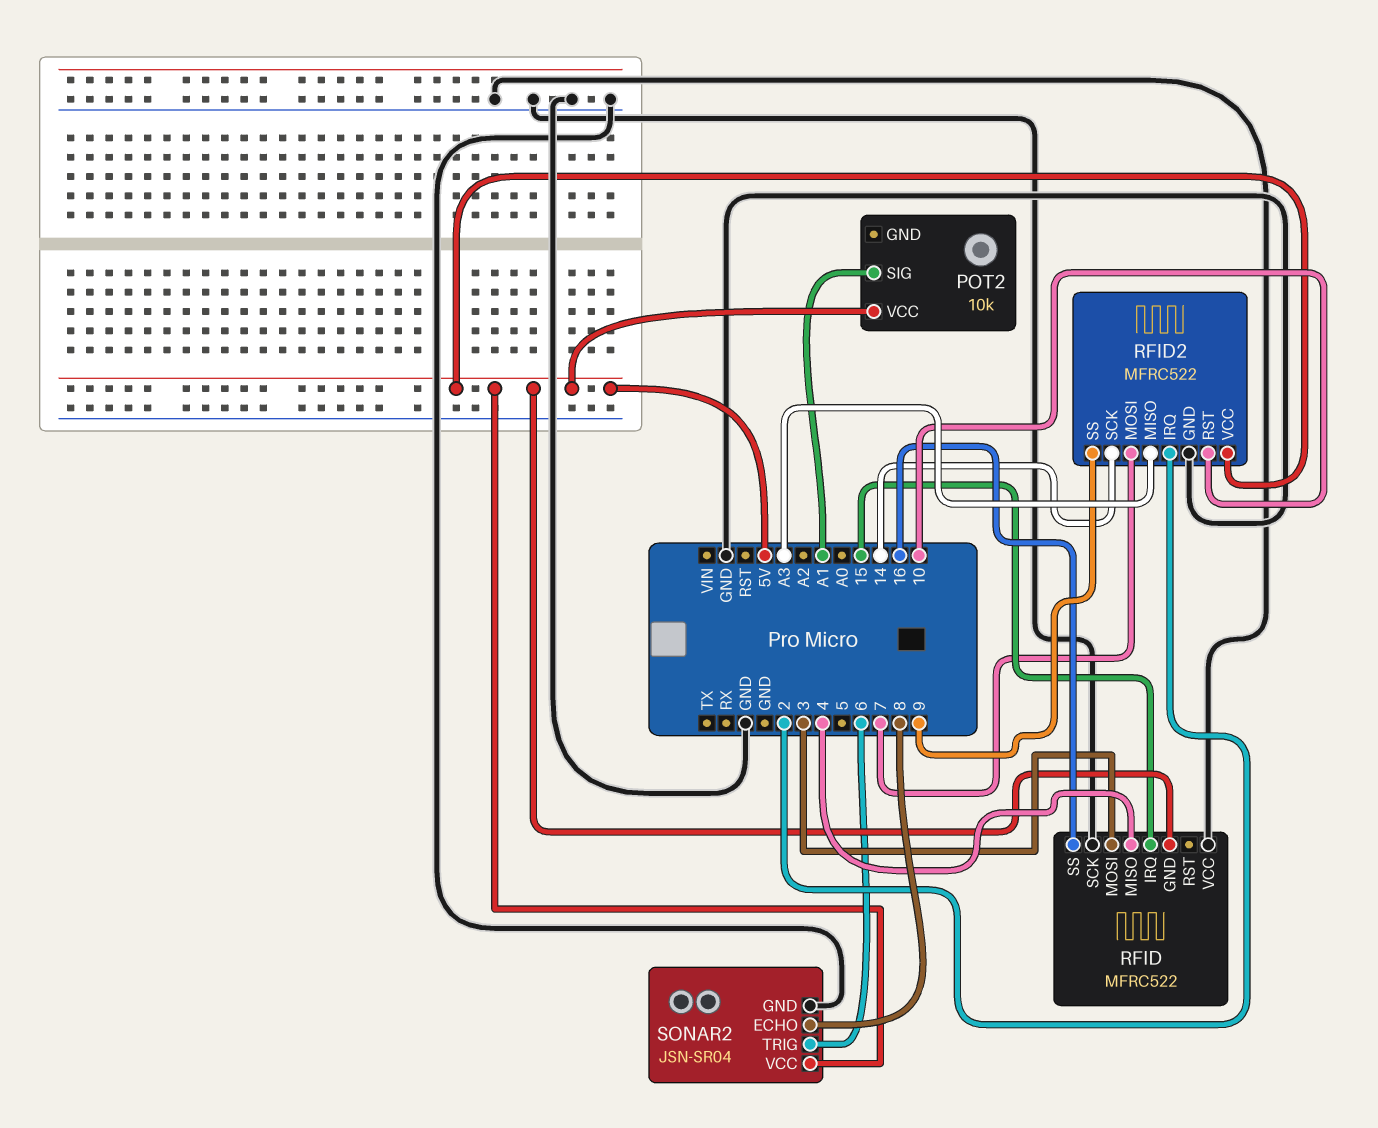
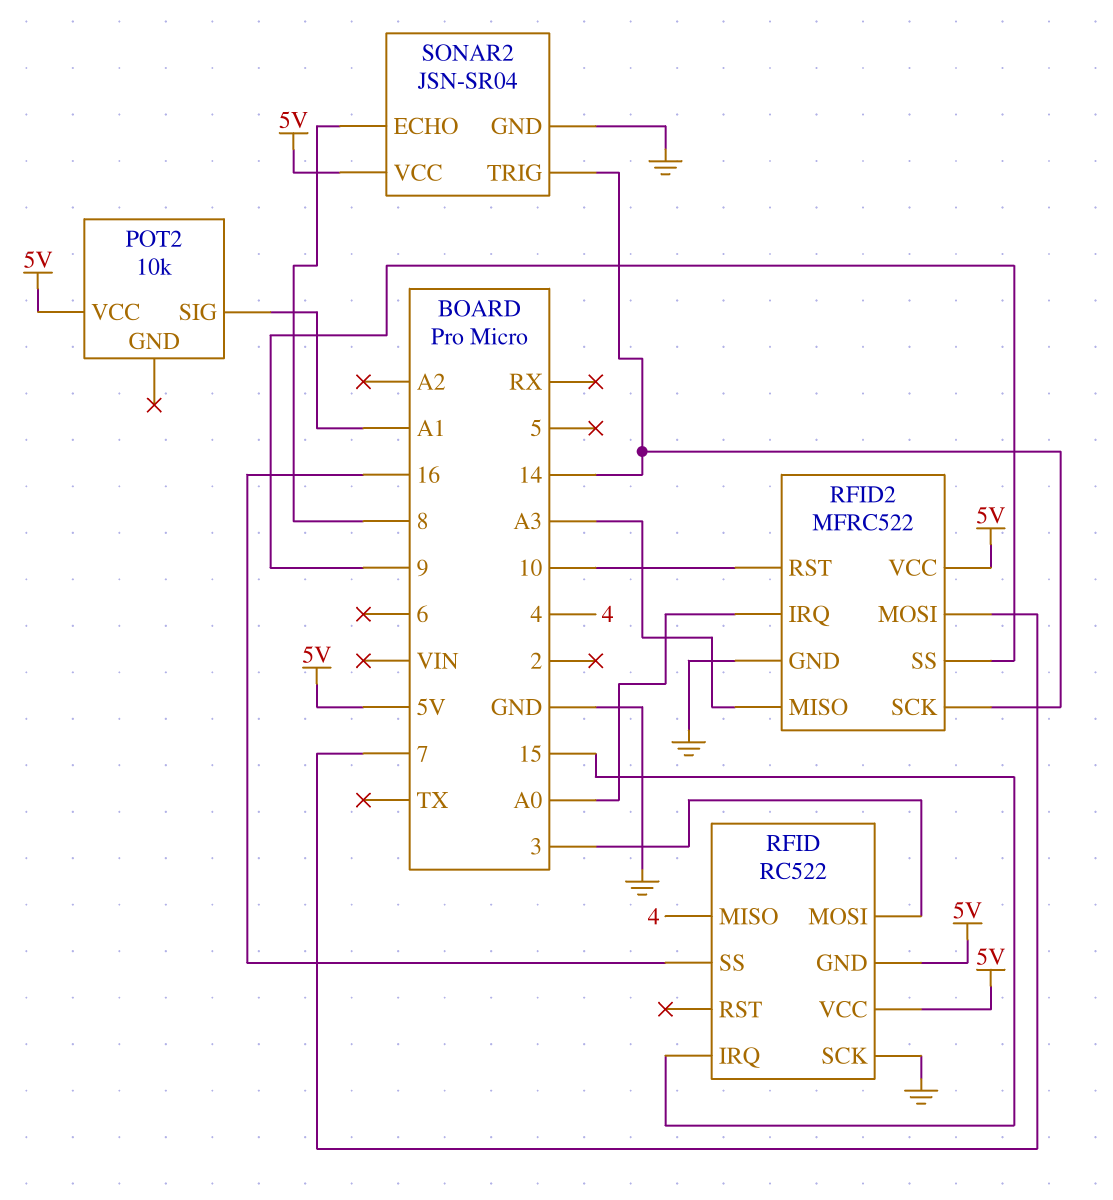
RFID: MFRC522 -> RC522
RFID pin VCC: GND -> 5V
RFID2 pin IRQ: 2 -> A0
SONAR2 pin TRIG: 6 -> 14

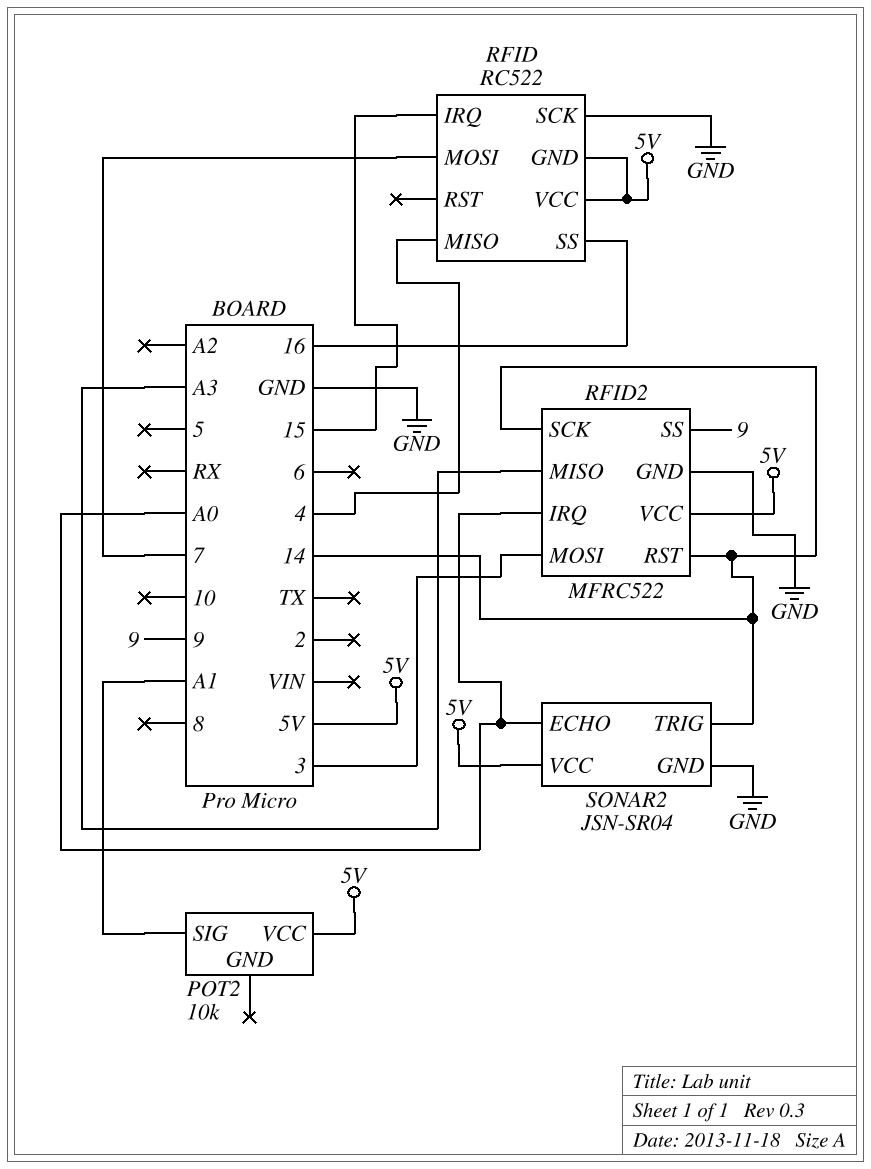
RFID pin MOSI: 3 -> 7
RFID2 pin MOSI: 7 -> 3
RFID2 pin RST: 10 -> 14
SONAR2 pin ECHO: 8 -> A0

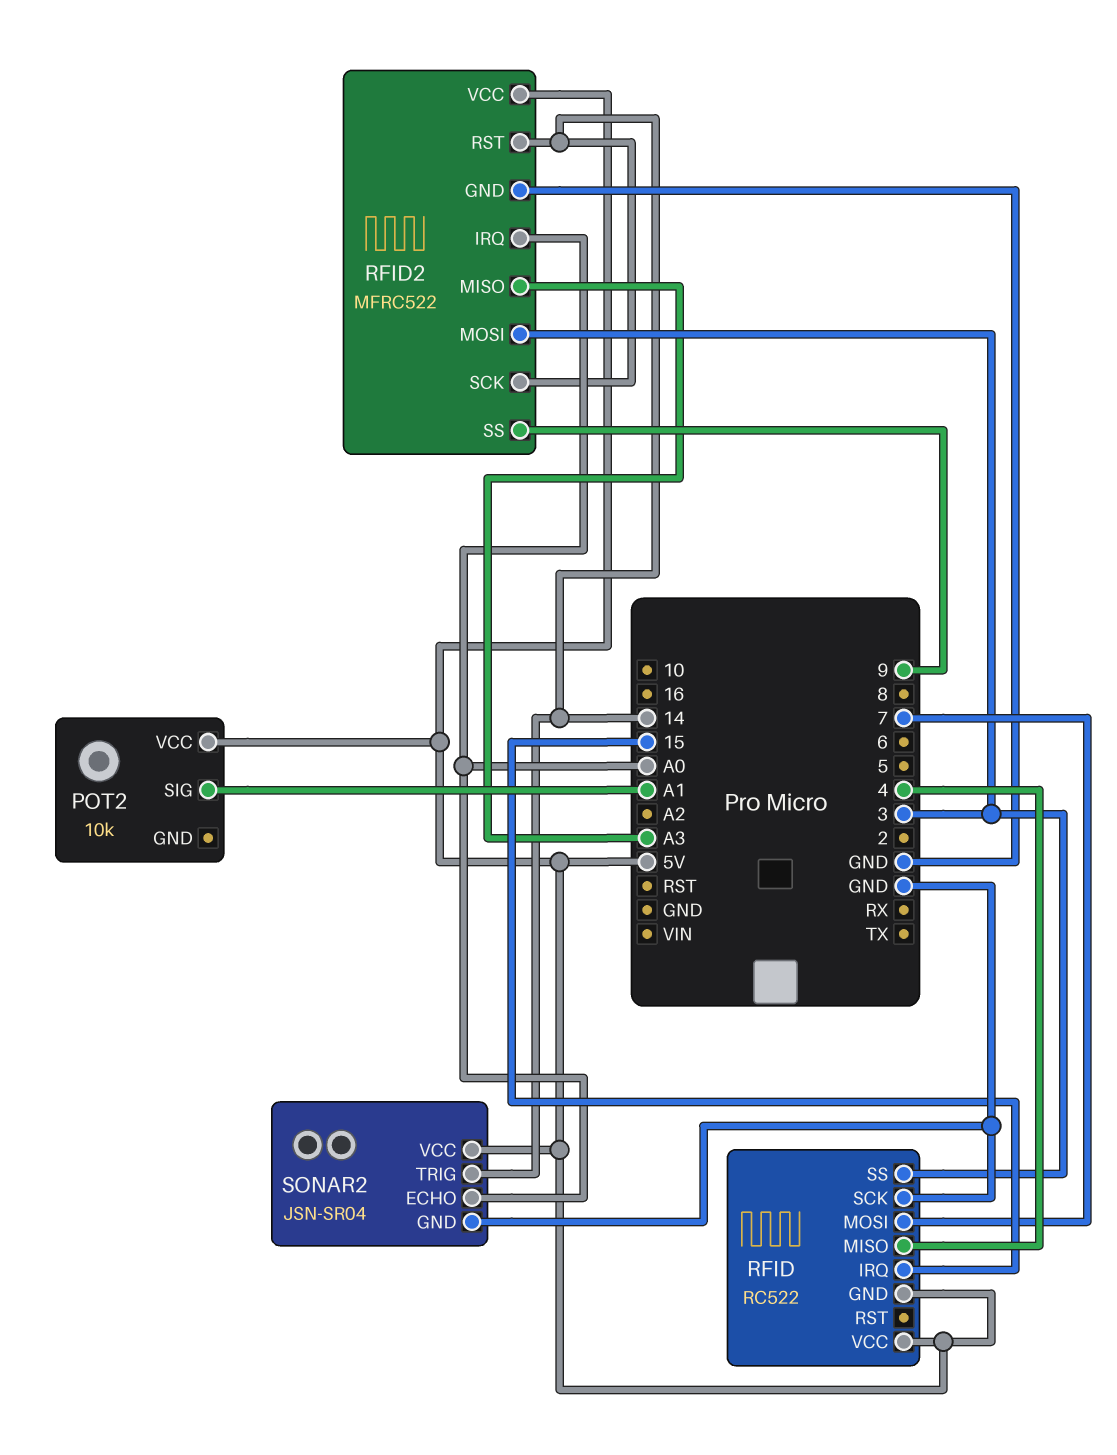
RFID pin SS: 16 -> 3

